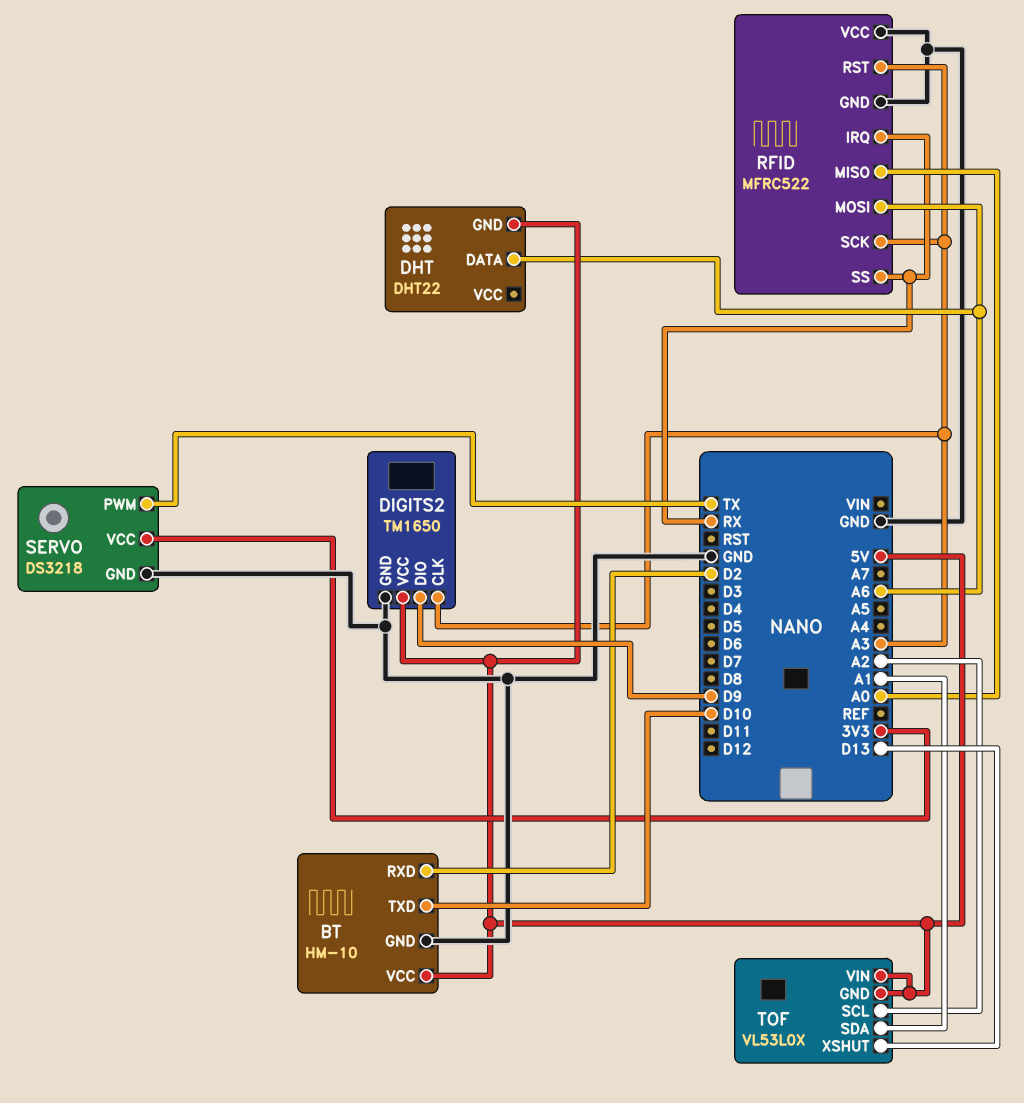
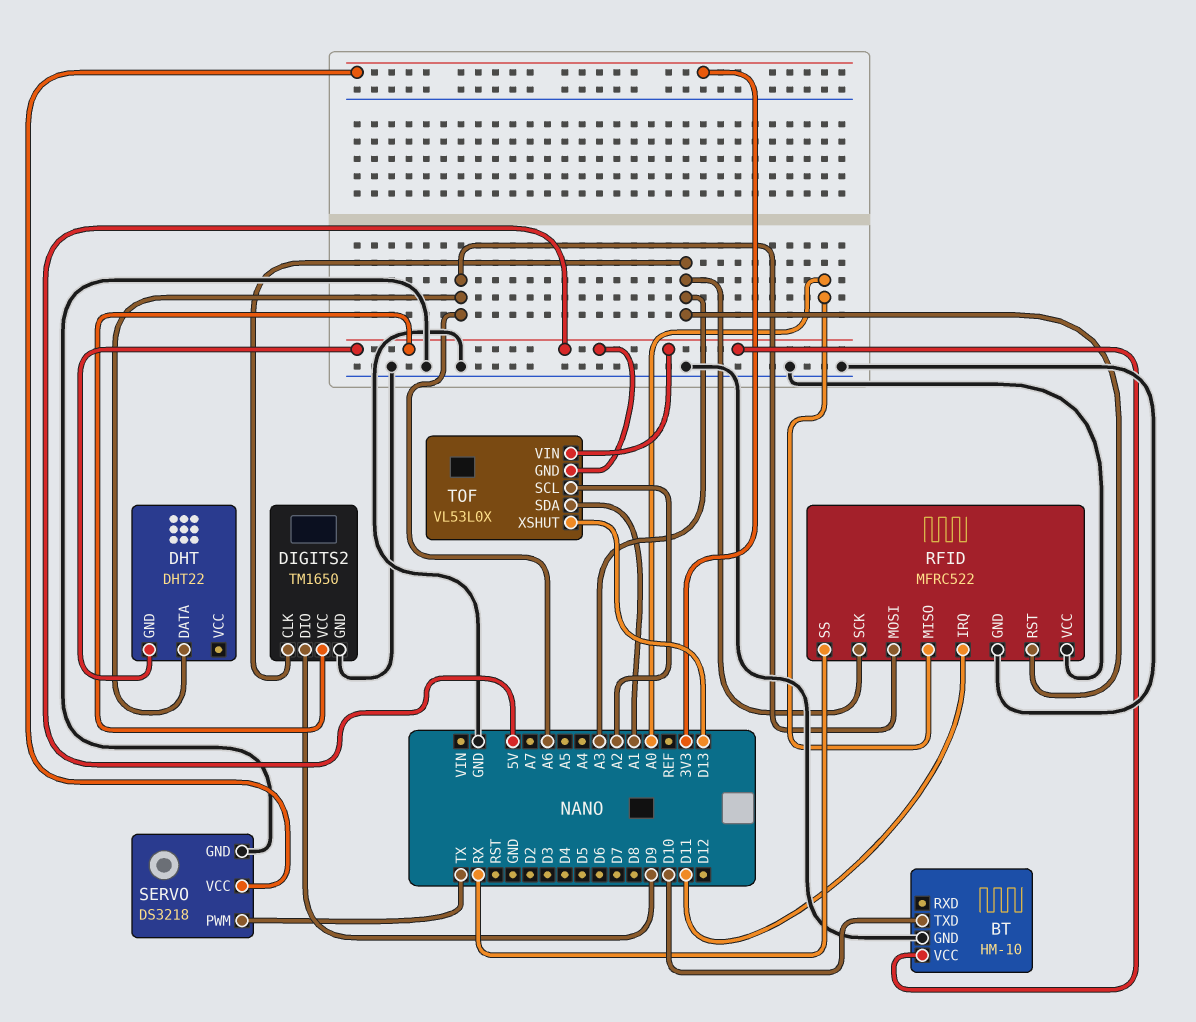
BT pin RXD: D2 -> none
RFID pin IRQ: RX -> D11

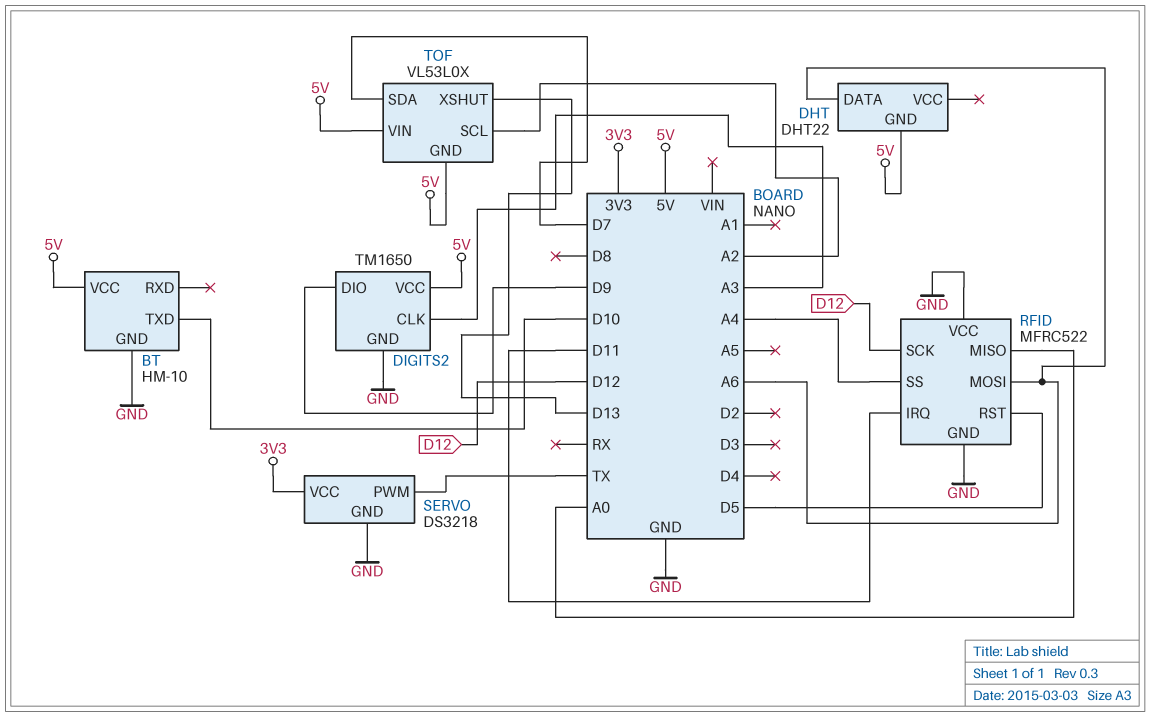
RFID pin RST: A3 -> D5
RFID pin SCK: A3 -> D12
RFID pin SS: RX -> A4
TOF pin SDA: A1 -> D7

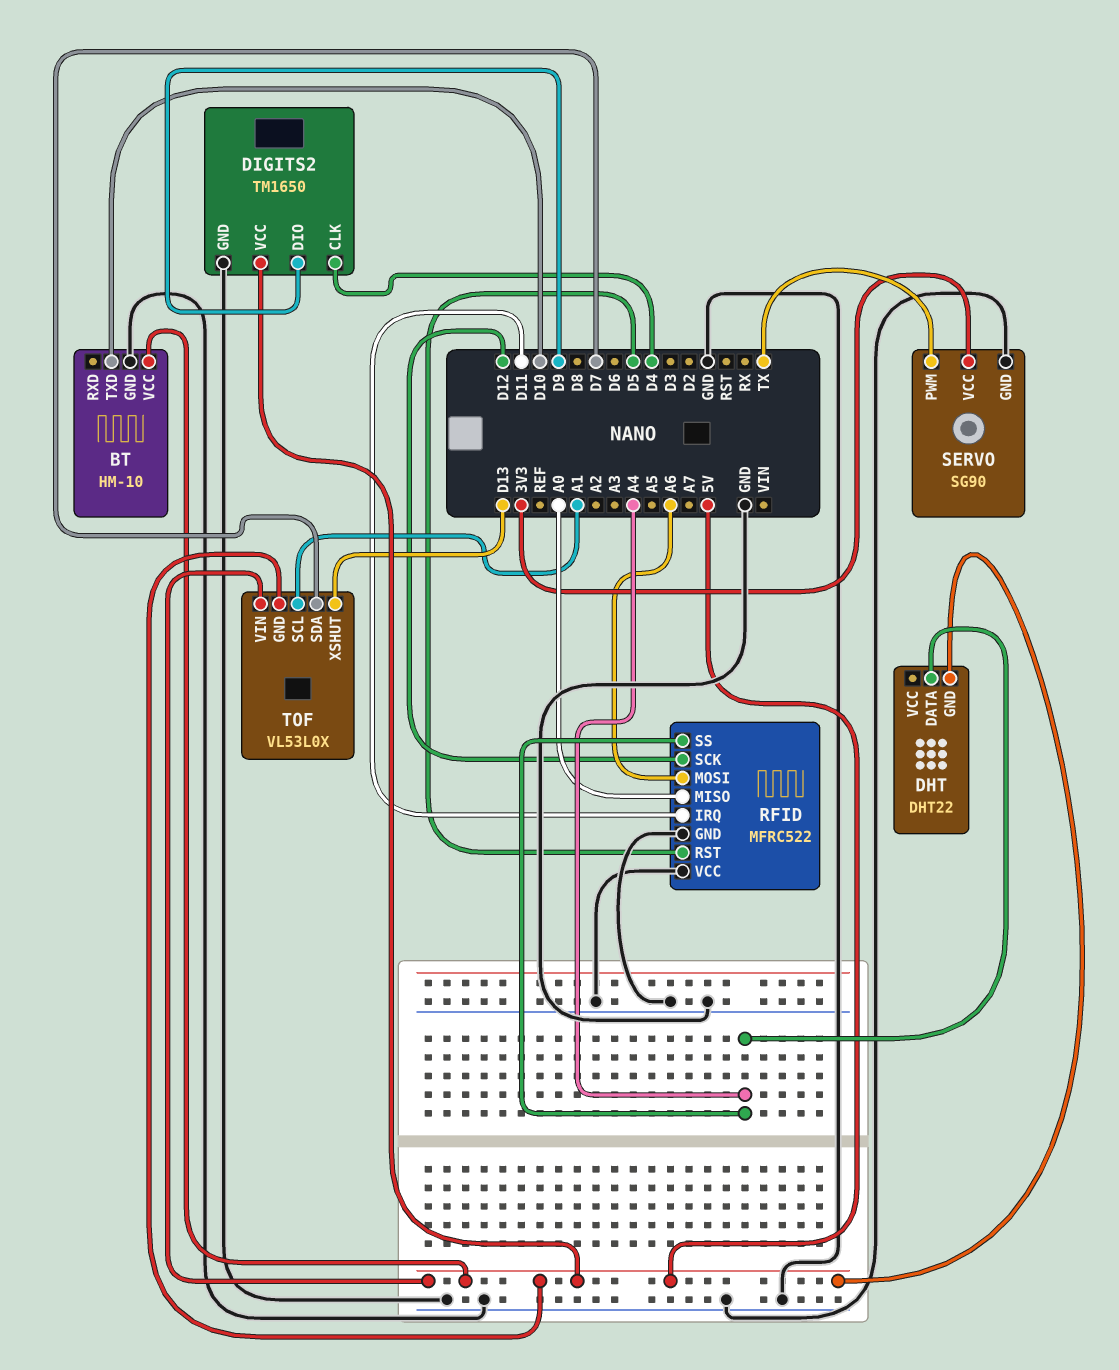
DHT pin DATA: A6 -> A4
DIGITS2 pin CLK: A3 -> D4
SERVO: DS3218 -> SG90
TOF pin SCL: A2 -> A1

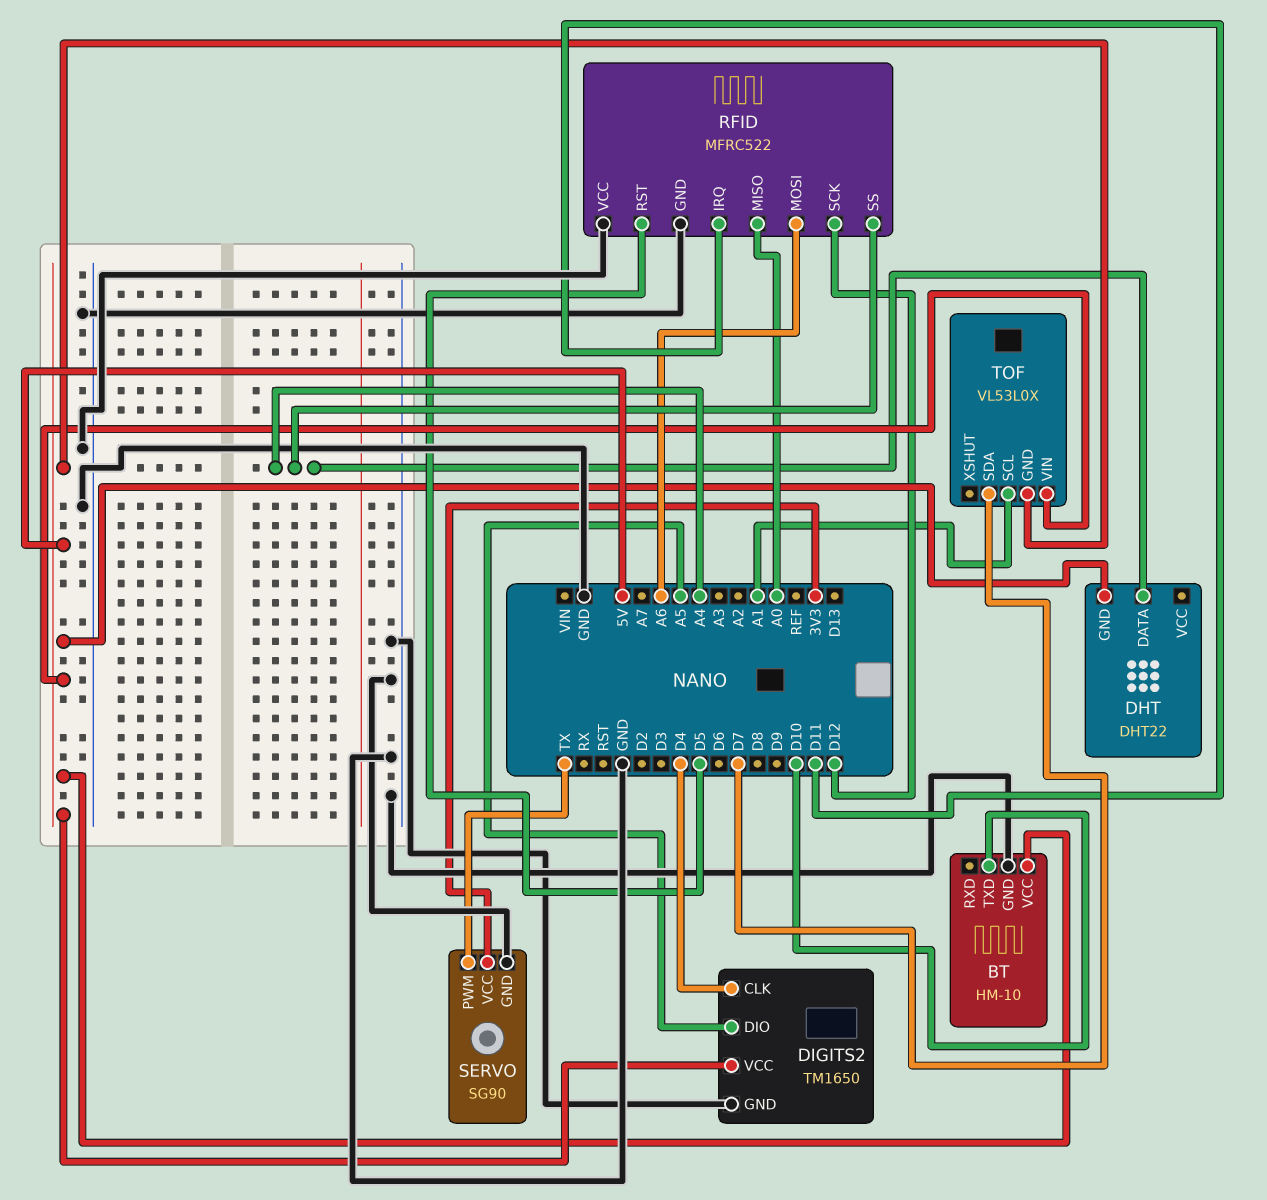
DIGITS2 pin DIO: D9 -> A5
TOF pin XSHUT: D13 -> none

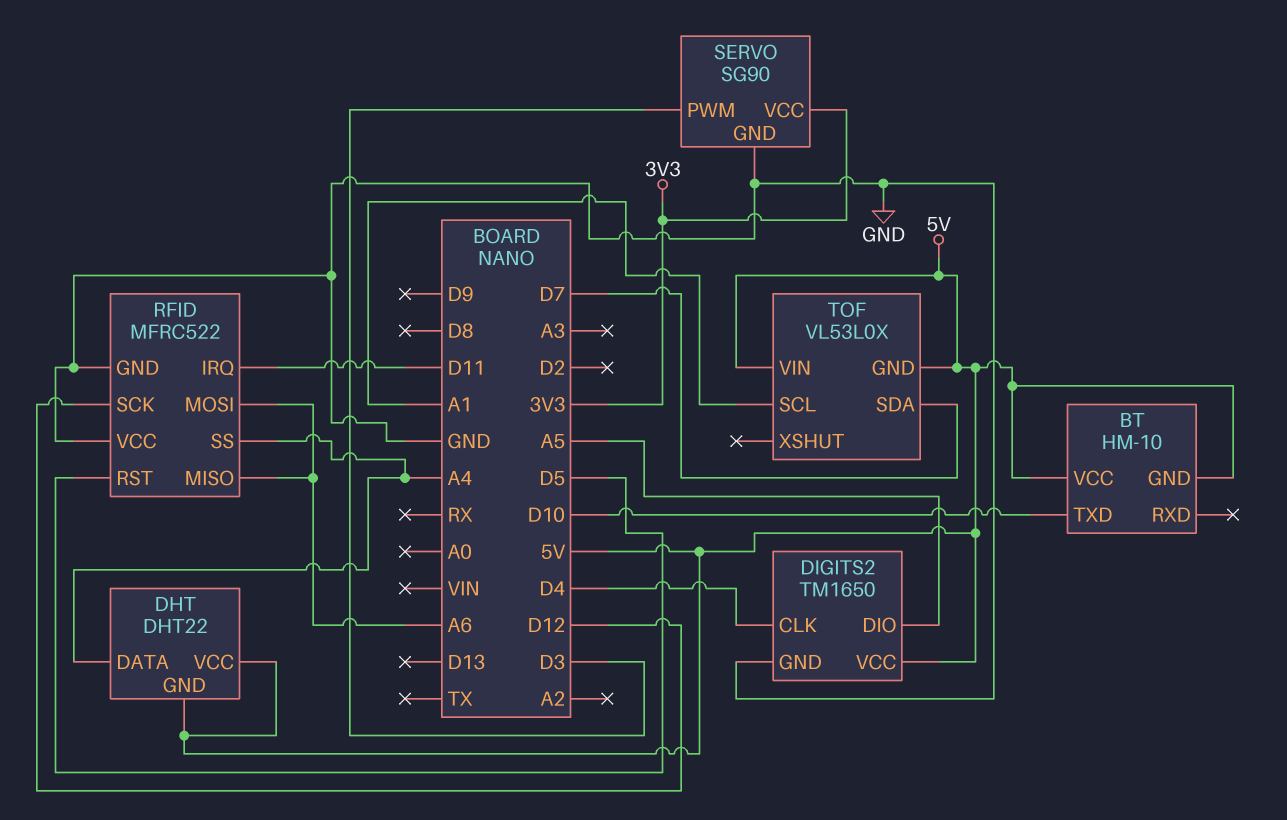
BT pin GND: GND -> 5V
DHT pin VCC: none -> 5V
RFID pin MISO: A0 -> A6
SERVO pin PWM: TX -> D3

